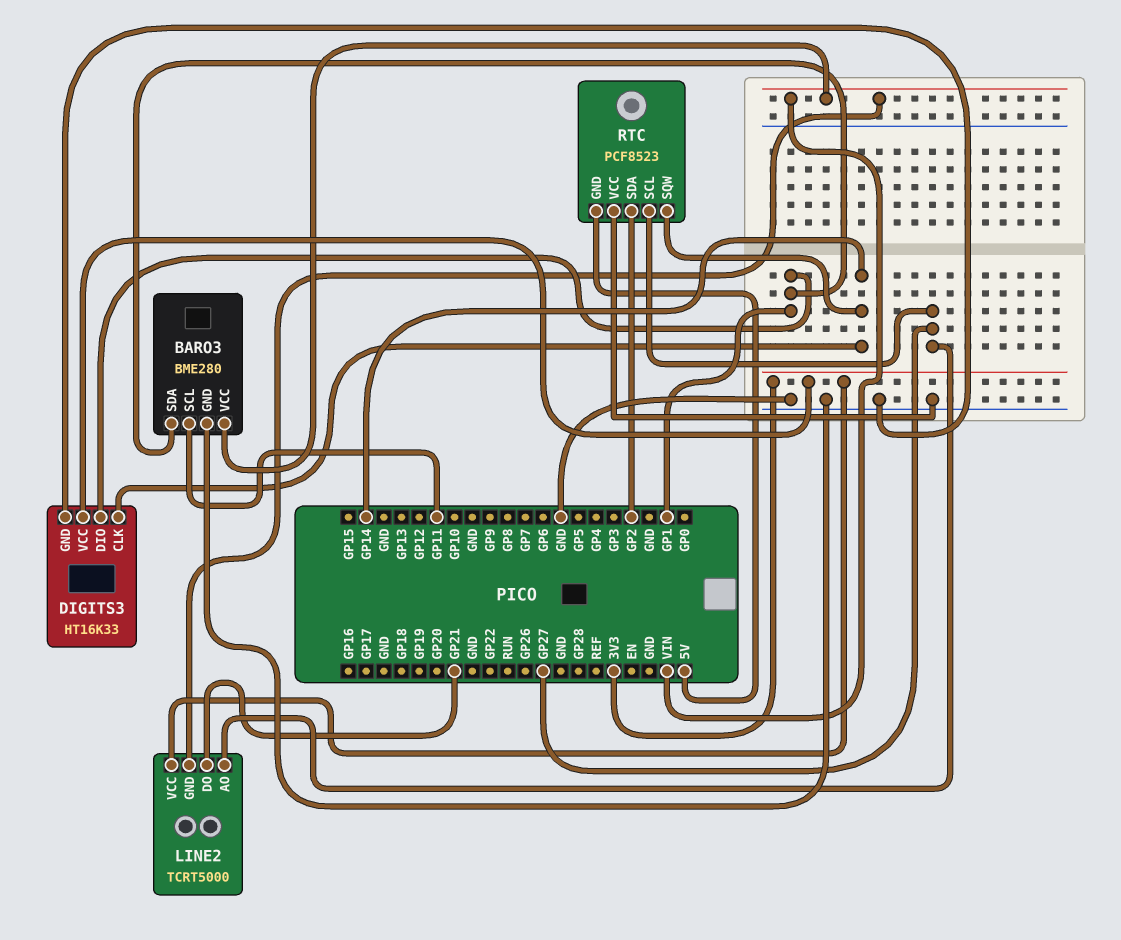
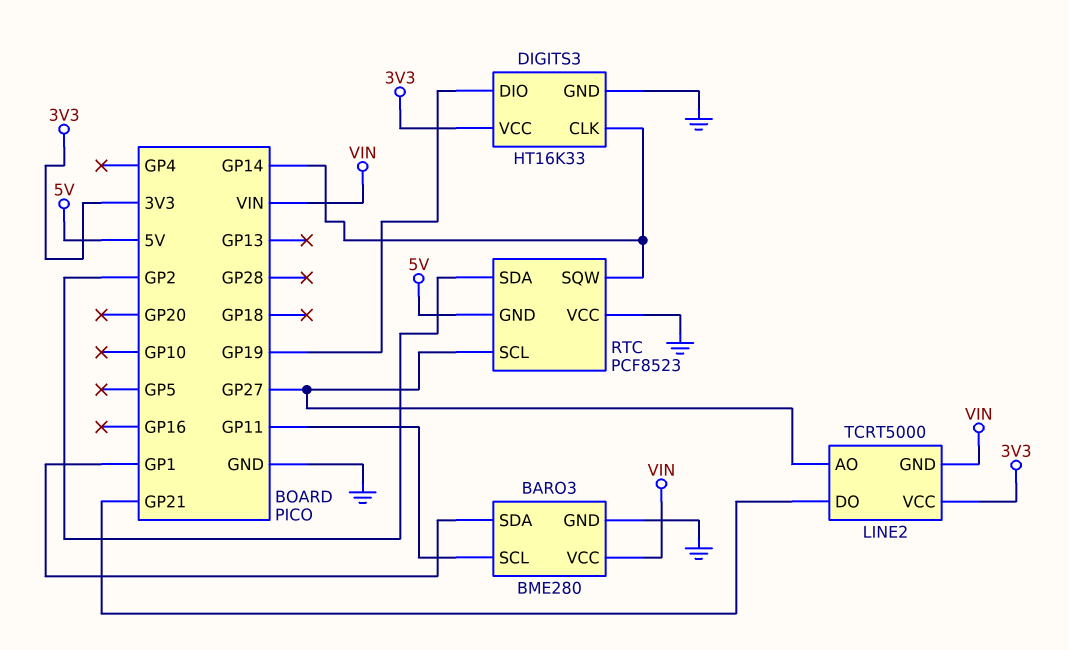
DIGITS3 pin DIO: GP1 -> GP19

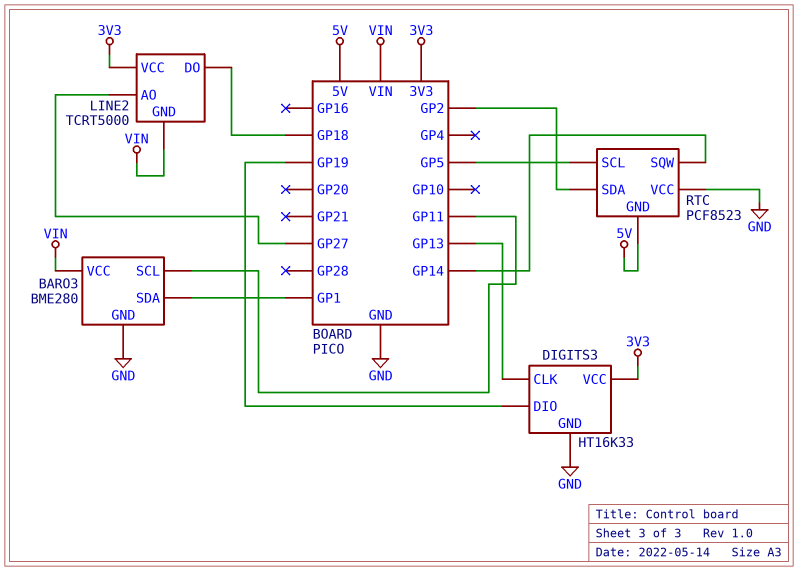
DIGITS3 pin CLK: GP14 -> GP13
LINE2 pin DO: GP21 -> GP18
RTC pin SCL: GP27 -> GP5

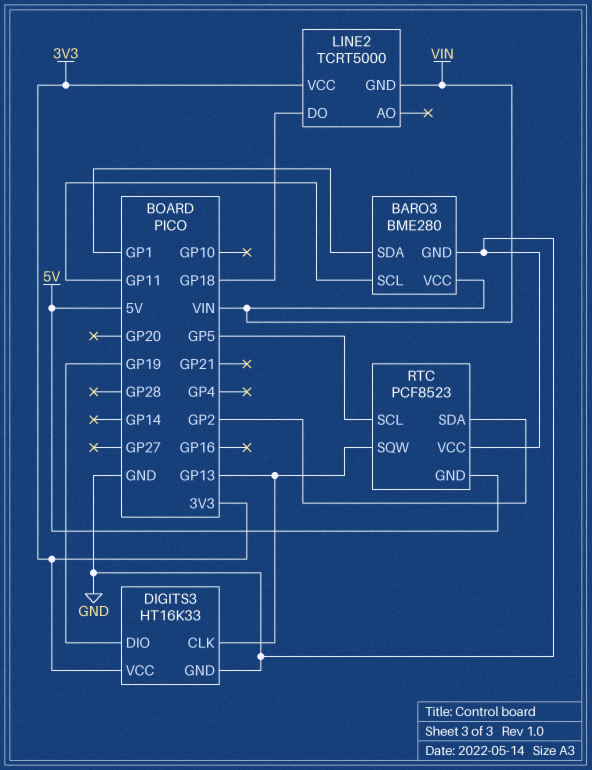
LINE2 pin AO: GP27 -> none
RTC pin SQW: GP14 -> GP13

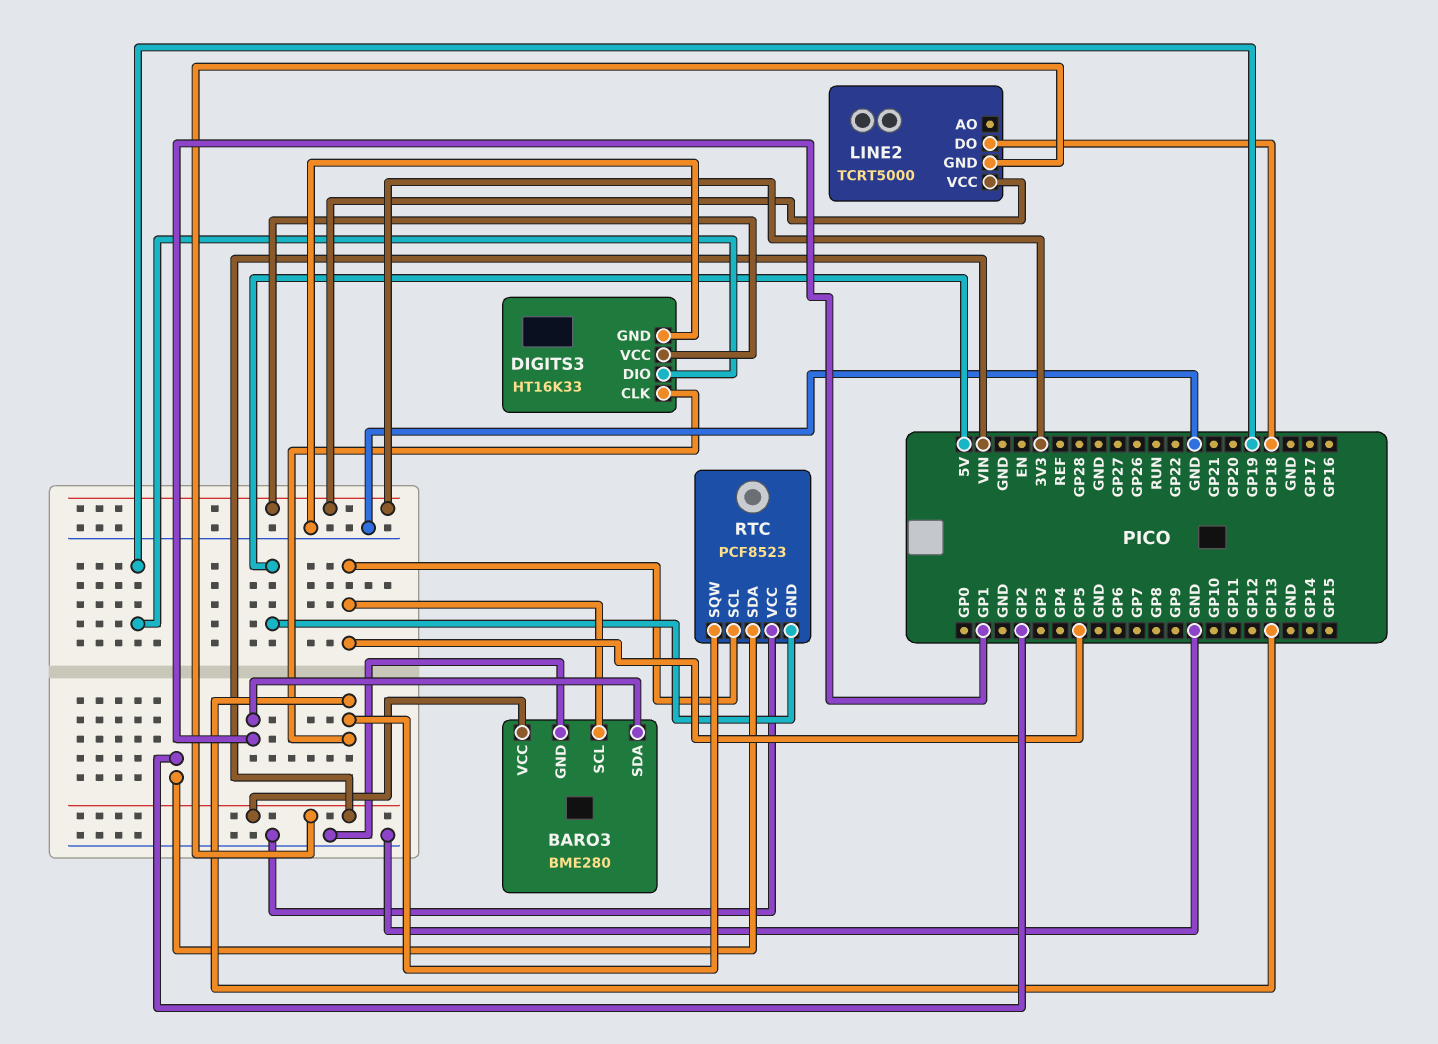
BARO3 pin SCL: GP11 -> GP5

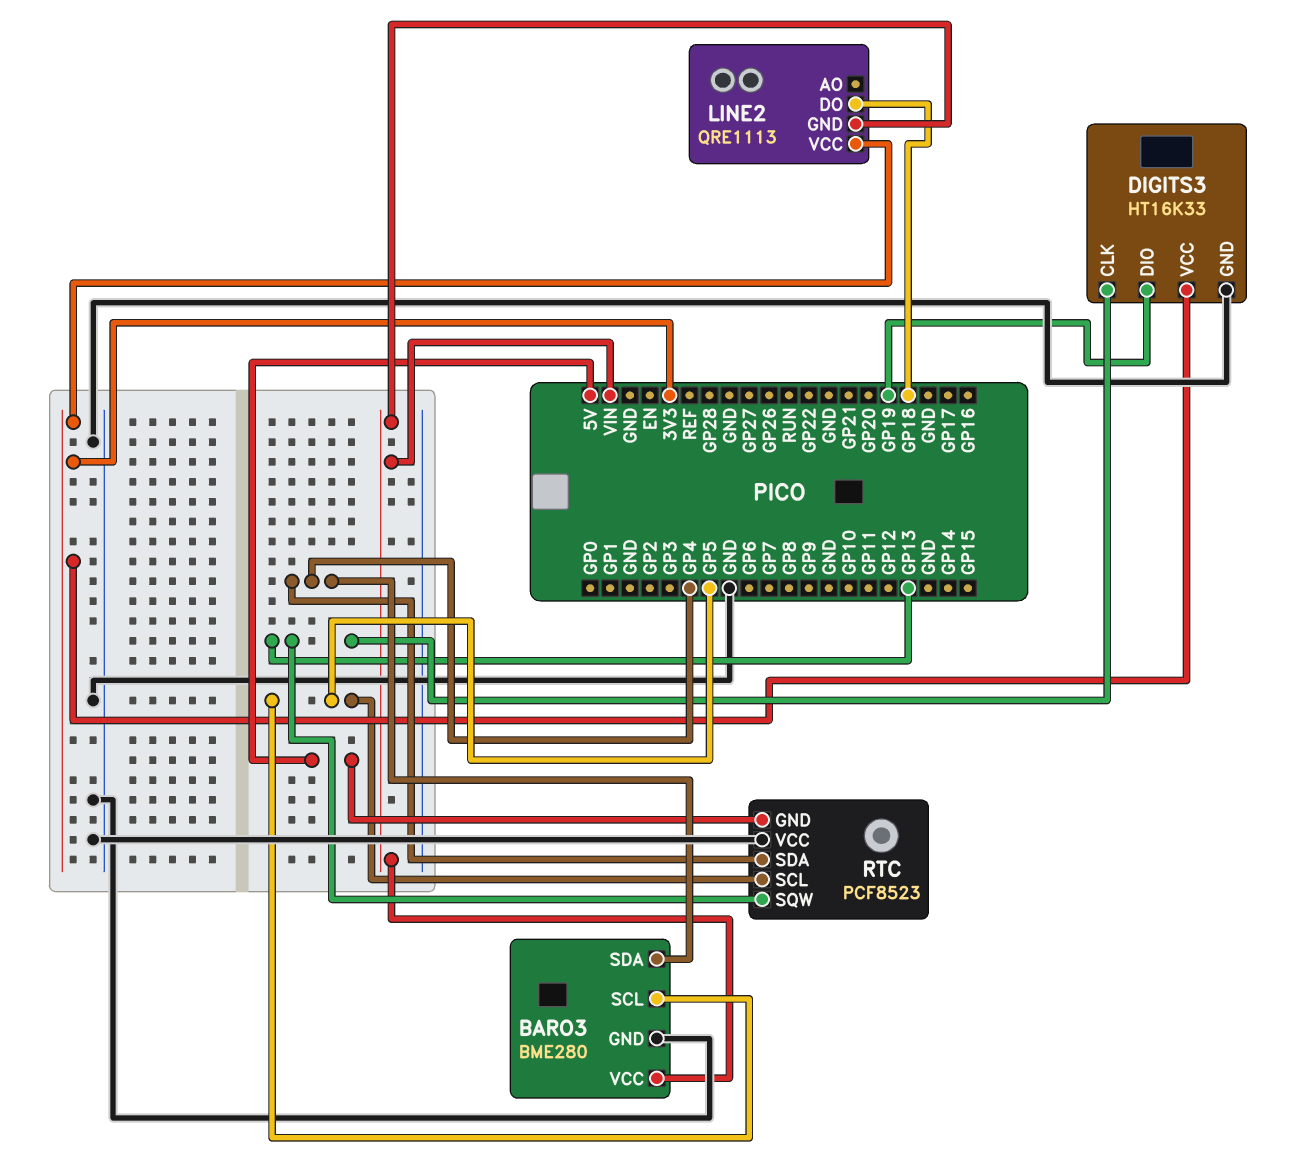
BARO3 pin SDA: GP1 -> GP4
LINE2: TCRT5000 -> QRE1113
RTC pin SDA: GP2 -> GP4

